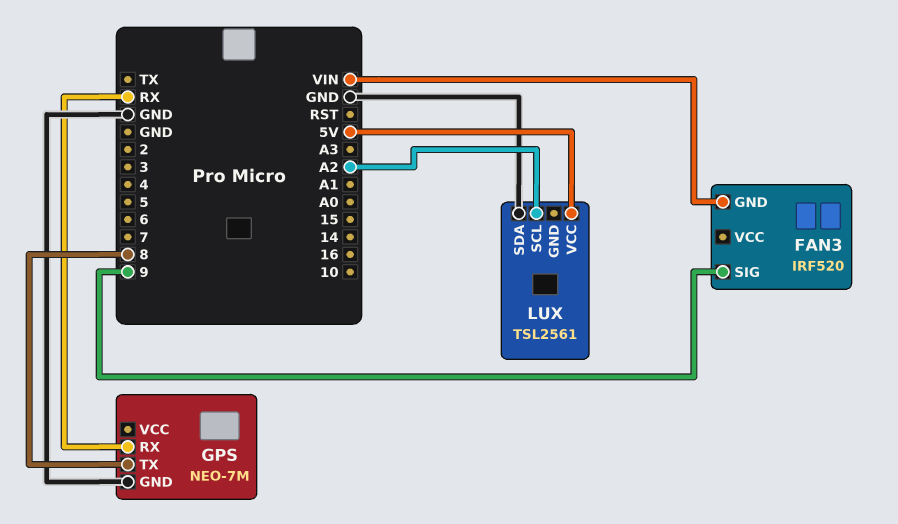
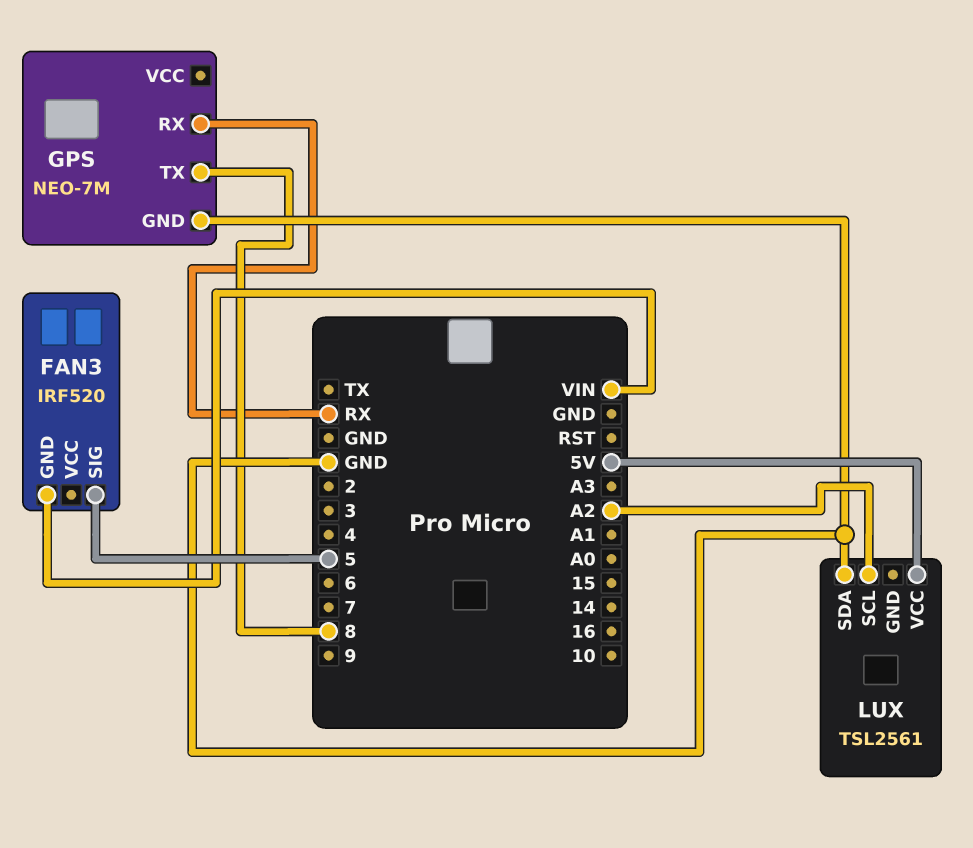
FAN3 pin SIG: 9 -> 5

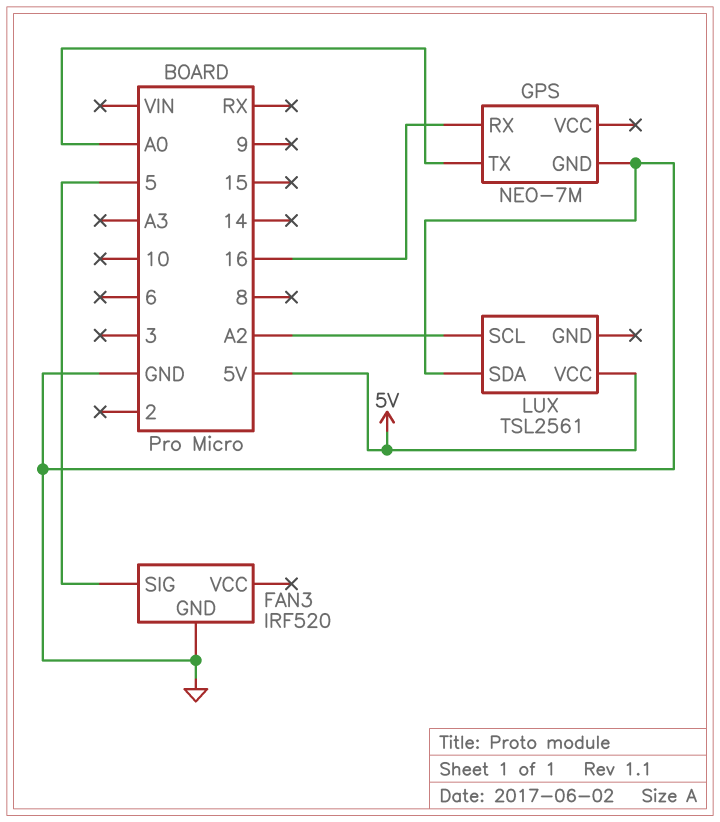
FAN3 pin GND: VIN -> GND
GPS pin RX: RX -> 16
GPS pin TX: 8 -> A0

